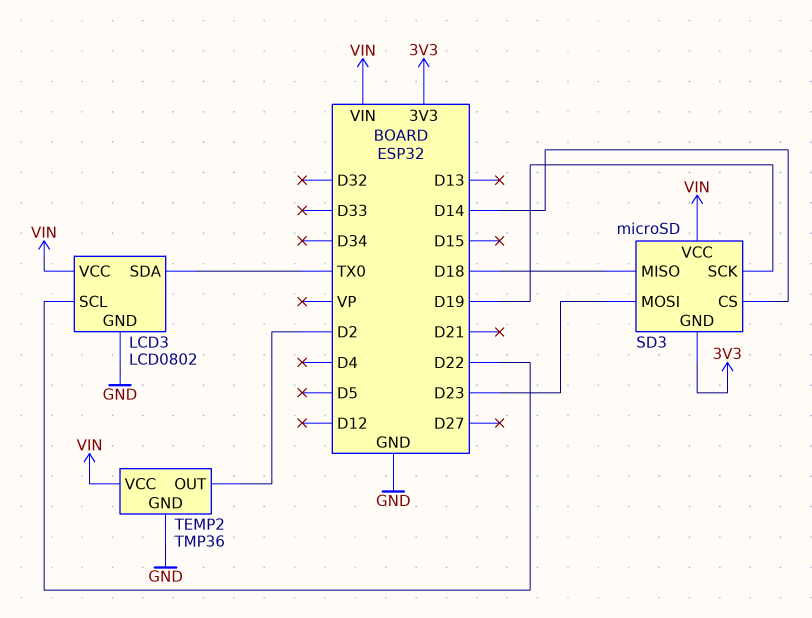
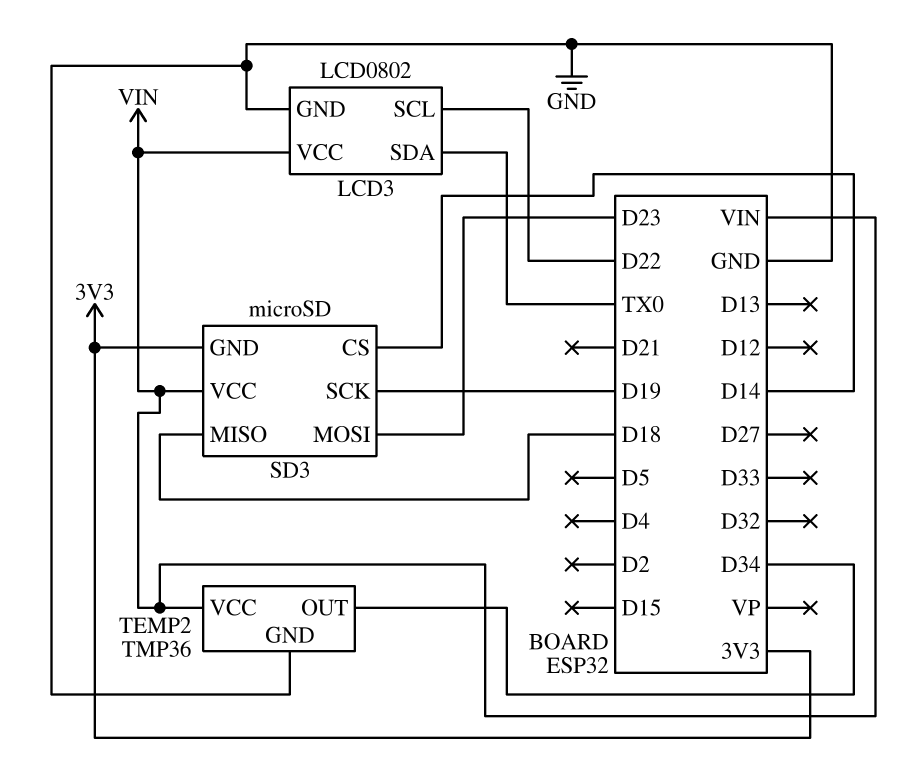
TEMP2 pin OUT: D2 -> D34

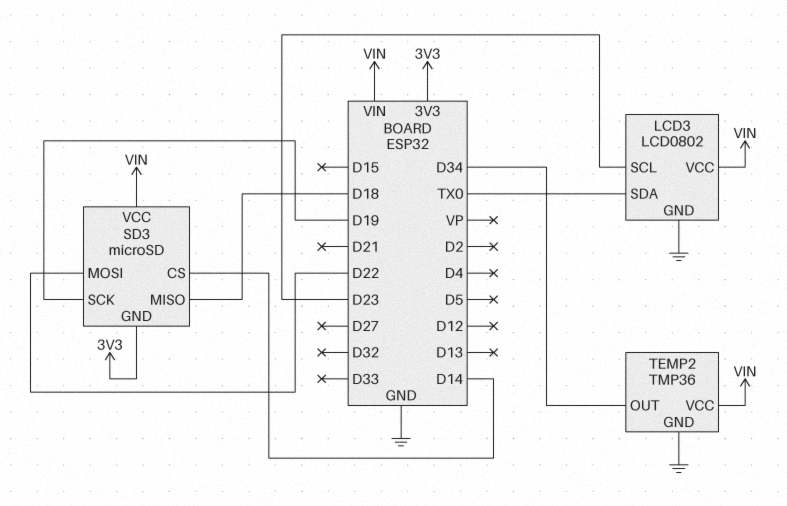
LCD3 pin SCL: D22 -> D23
SD3 pin MOSI: D23 -> D22

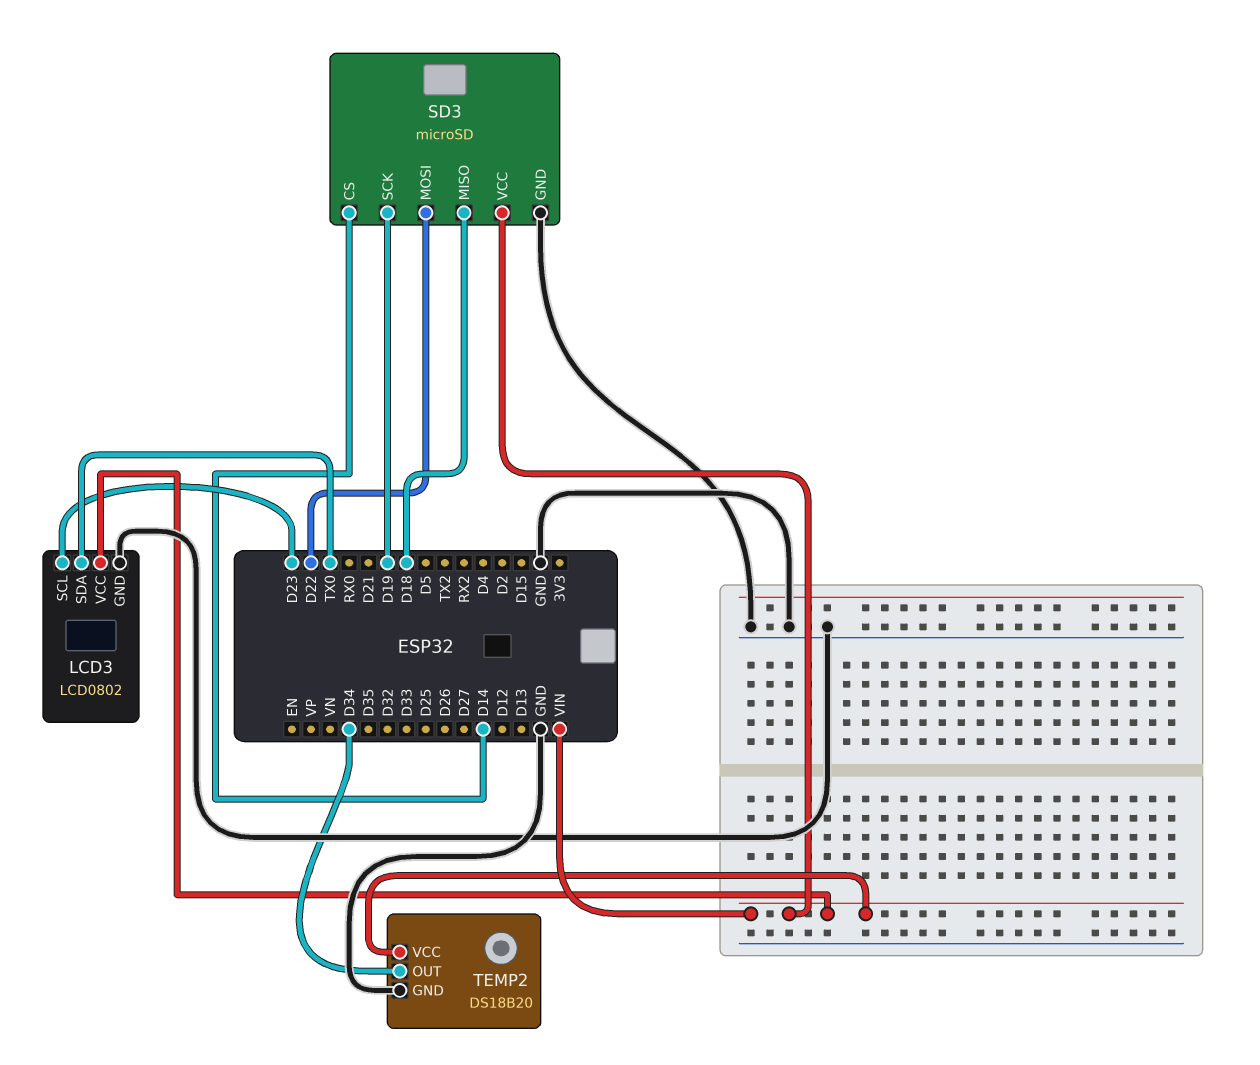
SD3 pin GND: 3V3 -> GND
TEMP2: TMP36 -> DS18B20

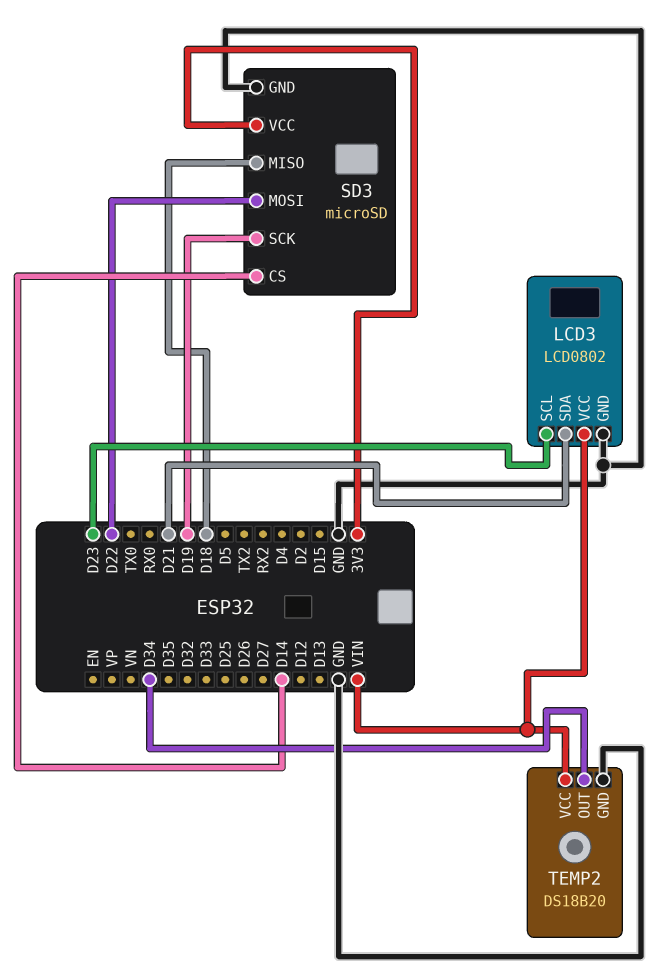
LCD3 pin SDA: TX0 -> D21
SD3 pin VCC: VIN -> 3V3

